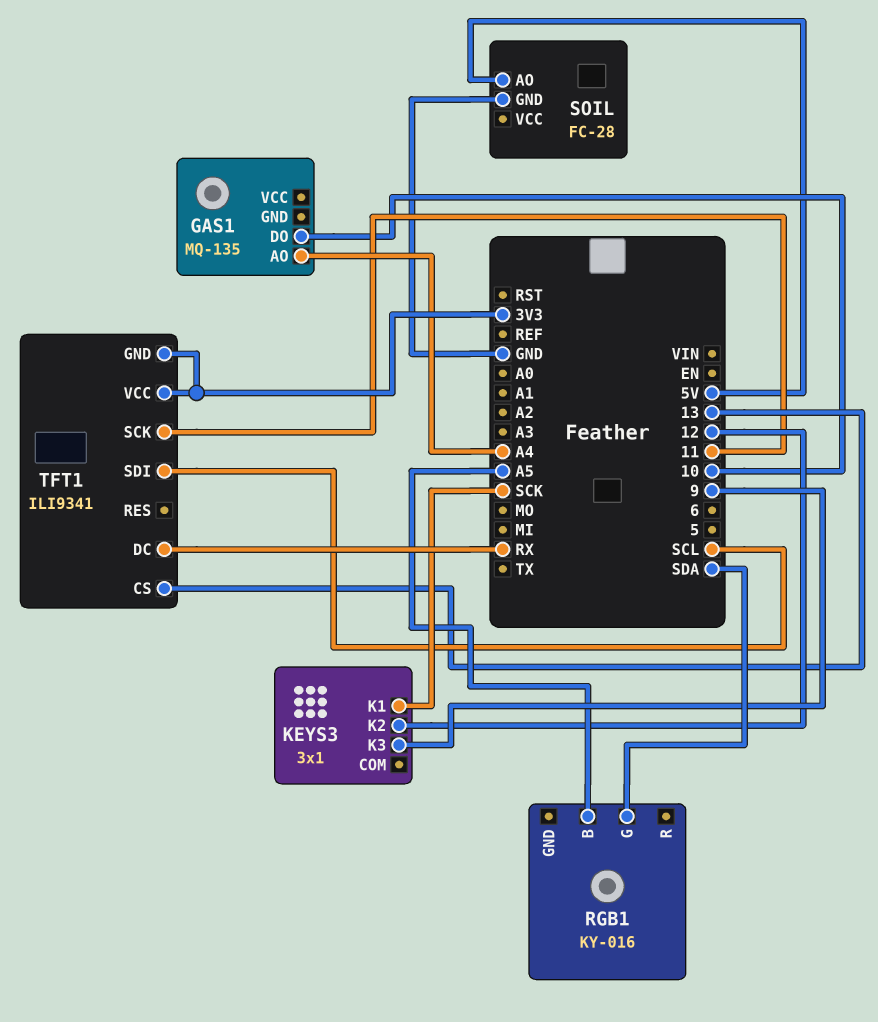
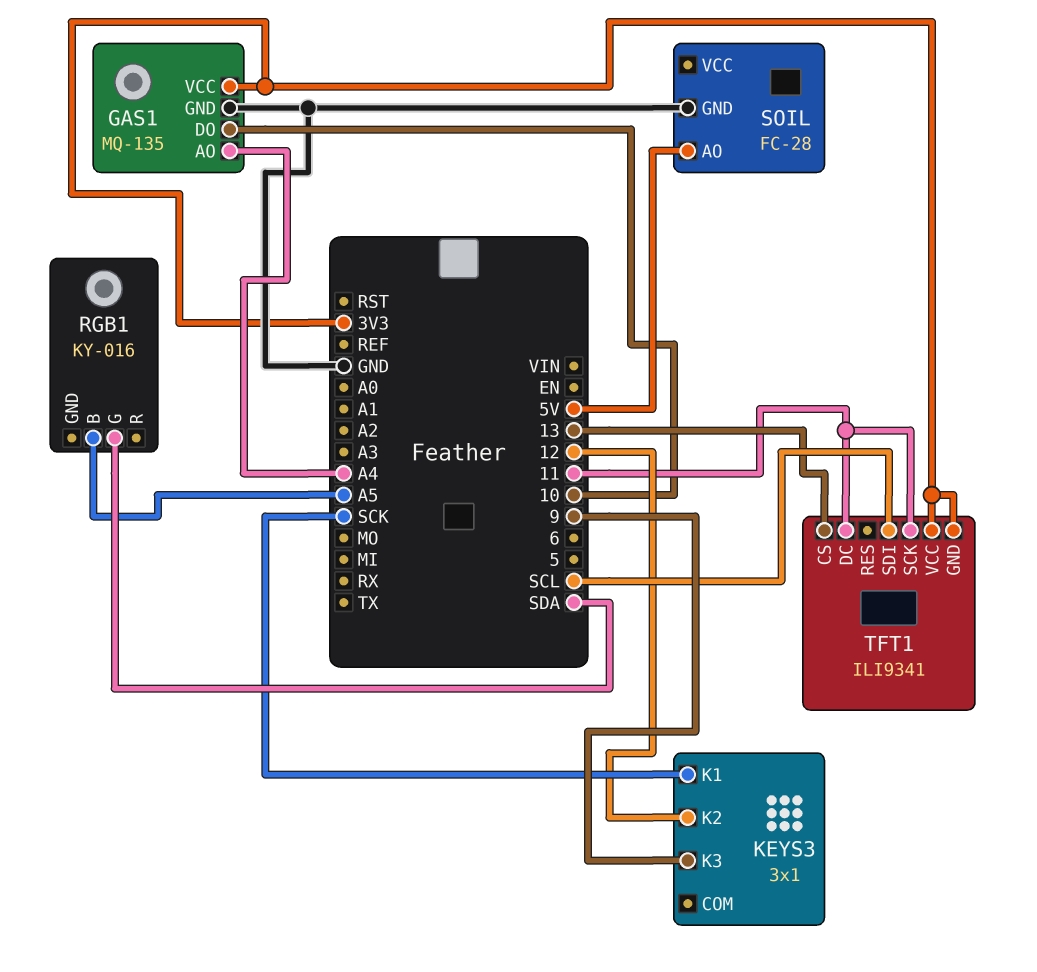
GAS1 pin GND: none -> GND
GAS1 pin VCC: none -> 3V3
TFT1 pin DC: RX -> 11

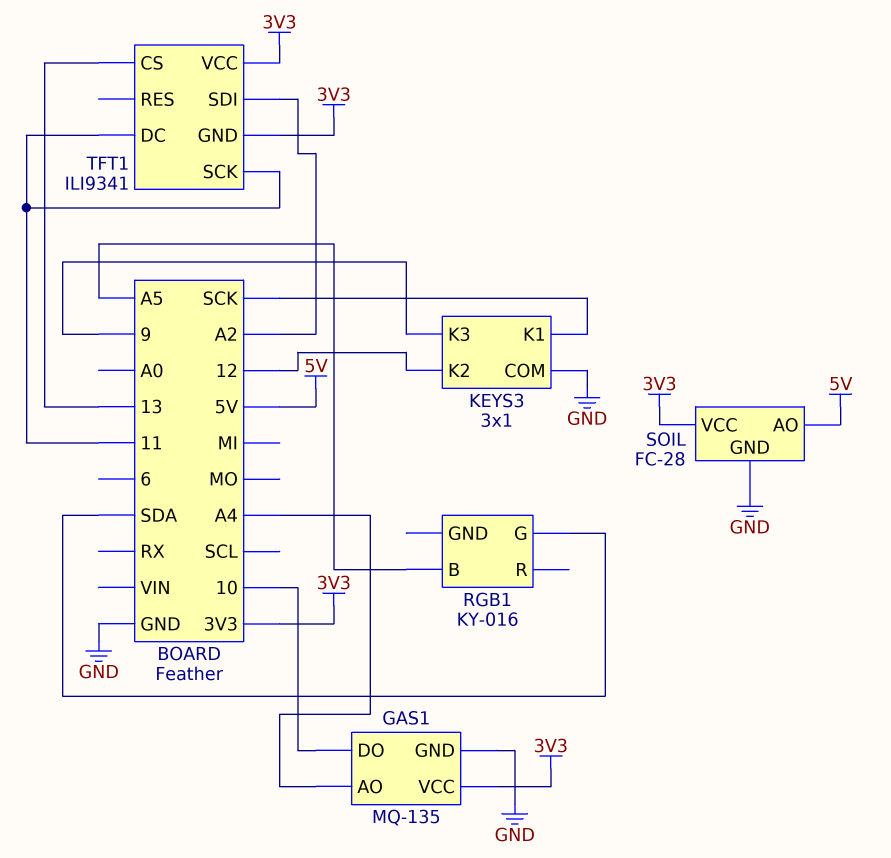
KEYS3 pin COM: none -> GND
SOIL pin VCC: none -> 3V3
TFT1 pin SDI: SCL -> A2

